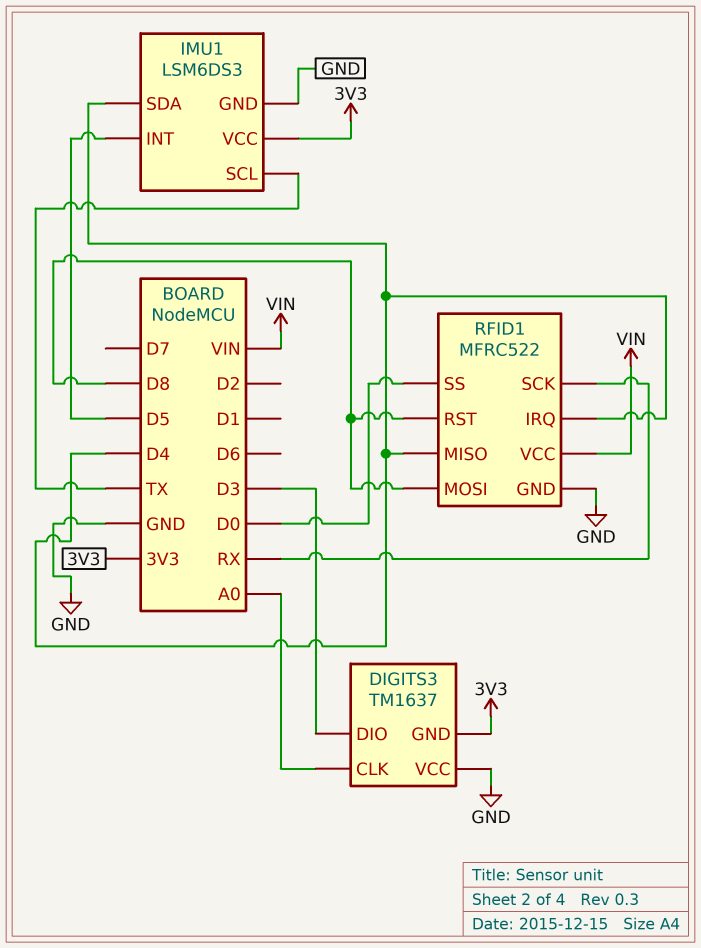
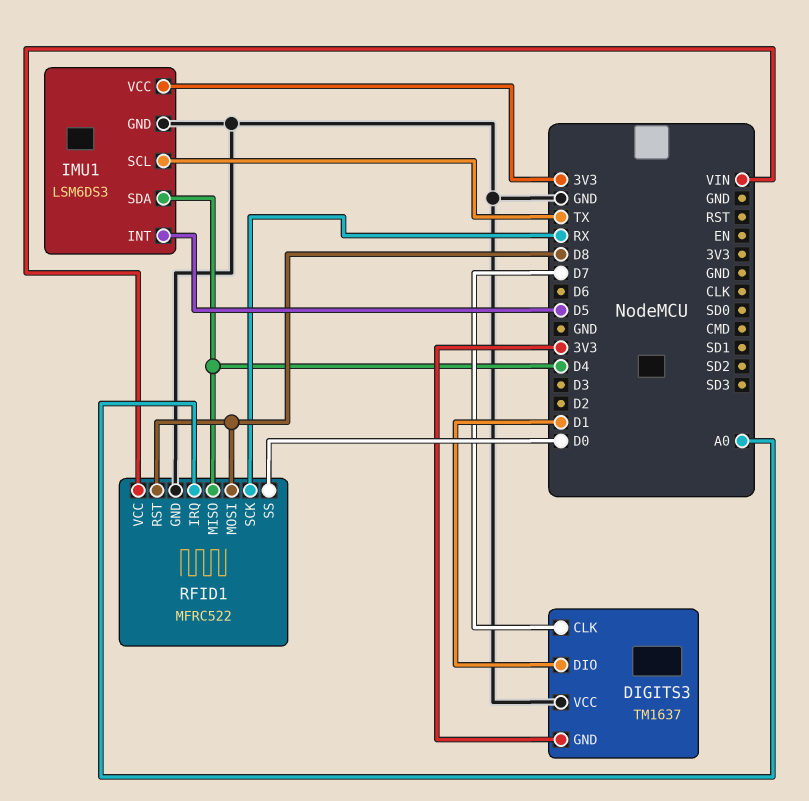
DIGITS3 pin CLK: A0 -> D7
DIGITS3 pin DIO: D3 -> D1
RFID1 pin IRQ: D4 -> A0

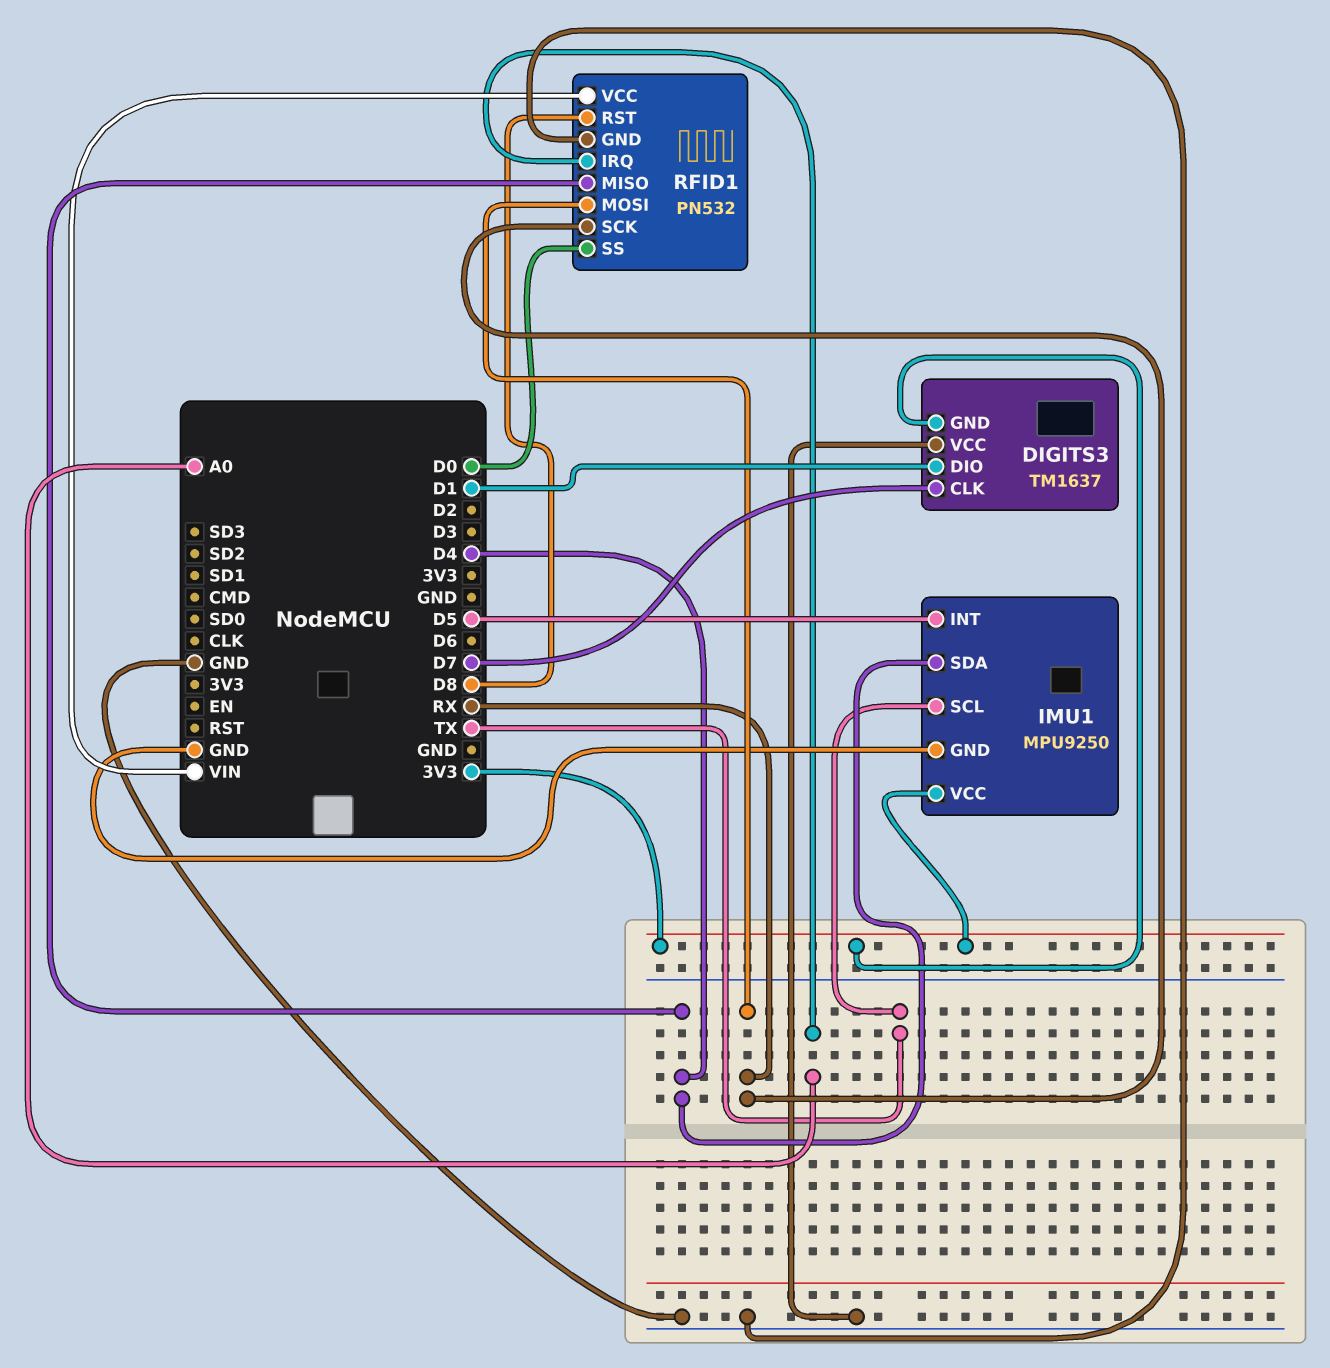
IMU1: LSM6DS3 -> MPU9250
RFID1: MFRC522 -> PN532
RFID1 pin MOSI: D8 -> RX

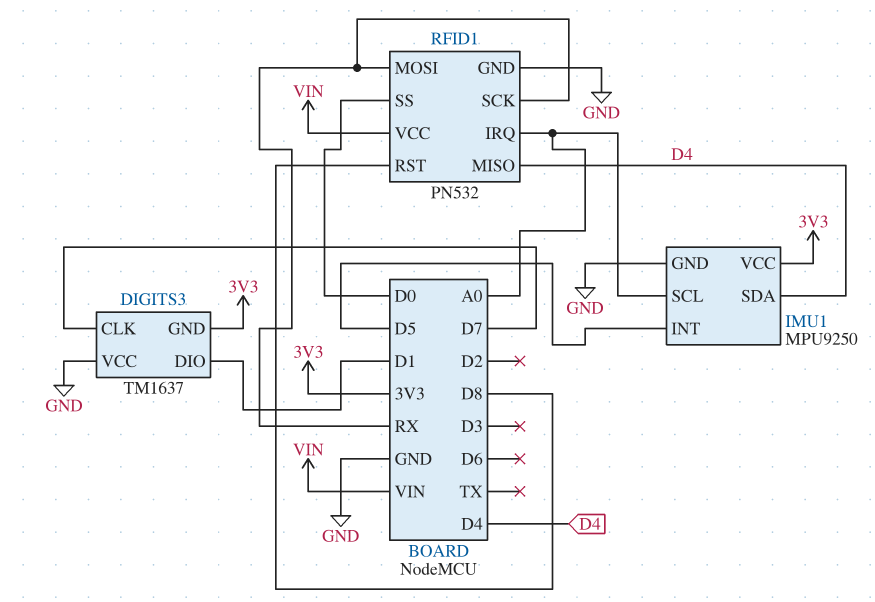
IMU1 pin SCL: TX -> A0

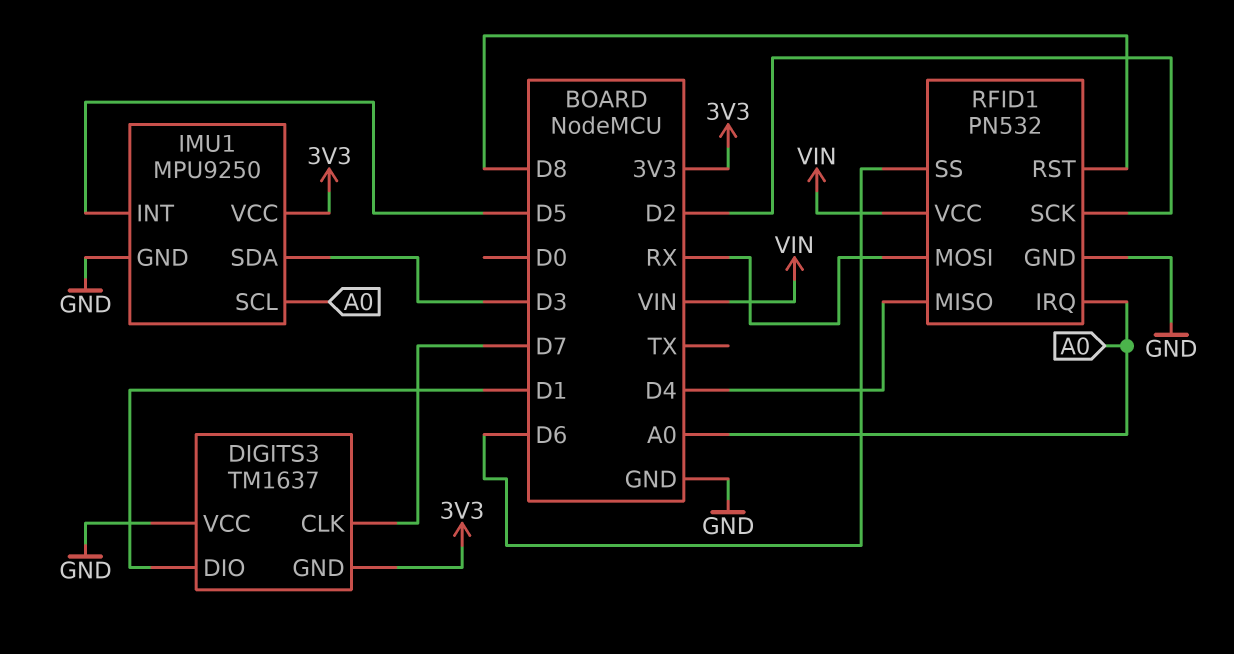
IMU1 pin SDA: D4 -> D3
RFID1 pin SCK: RX -> D2
RFID1 pin SS: D0 -> D6

